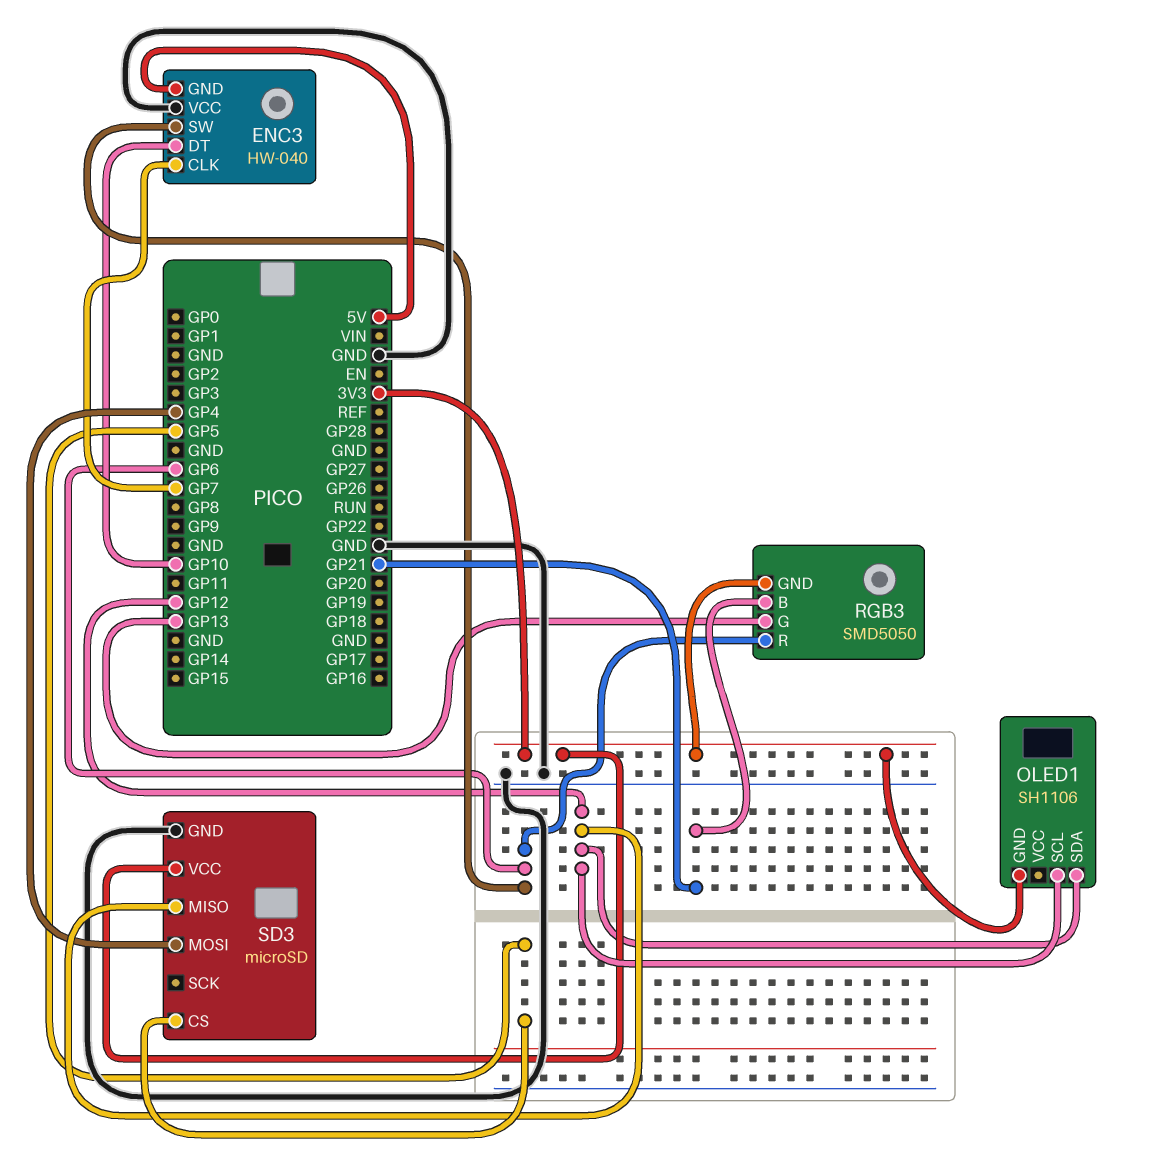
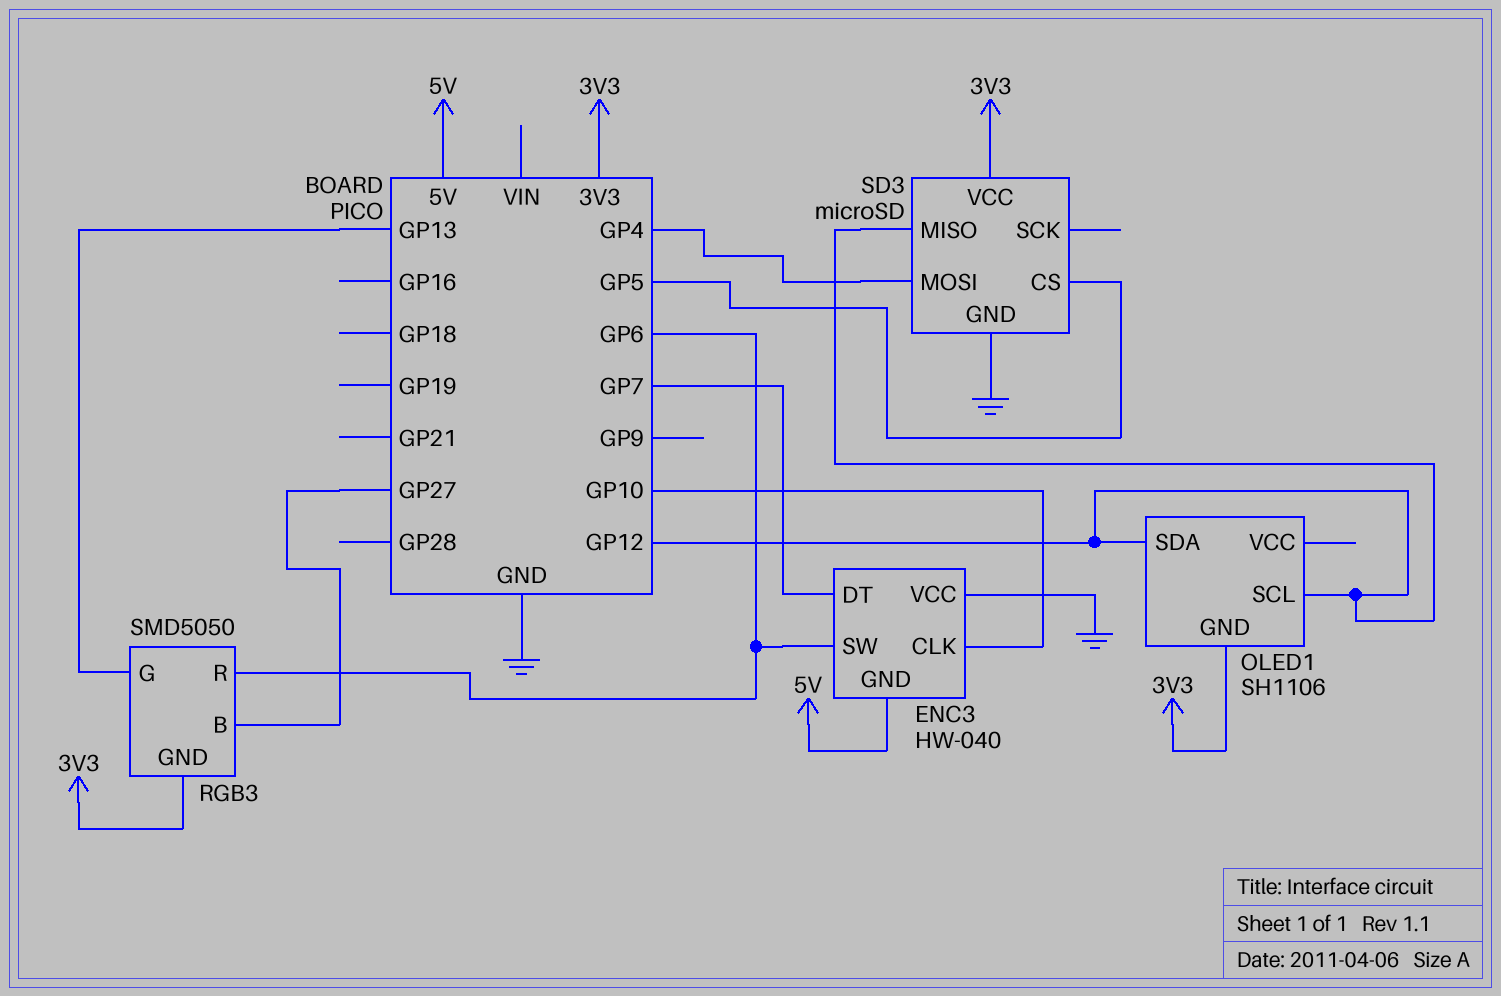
ENC3 pin CLK: GP7 -> GP10
ENC3 pin DT: GP10 -> GP7
RGB3 pin B: GP21 -> GP27

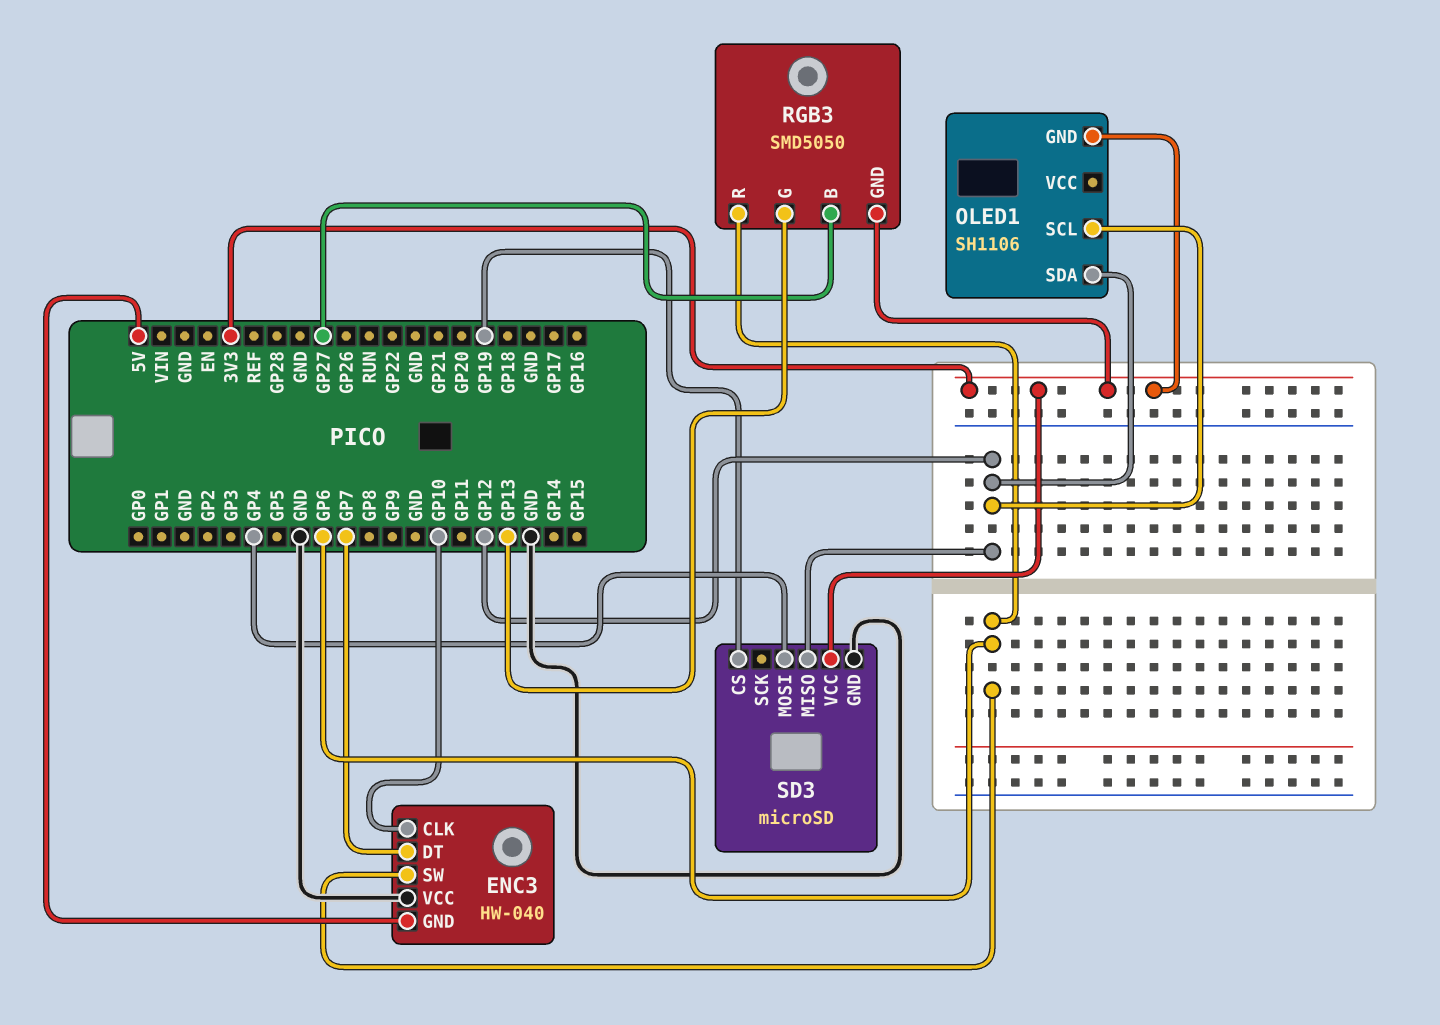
SD3 pin CS: GP5 -> GP19

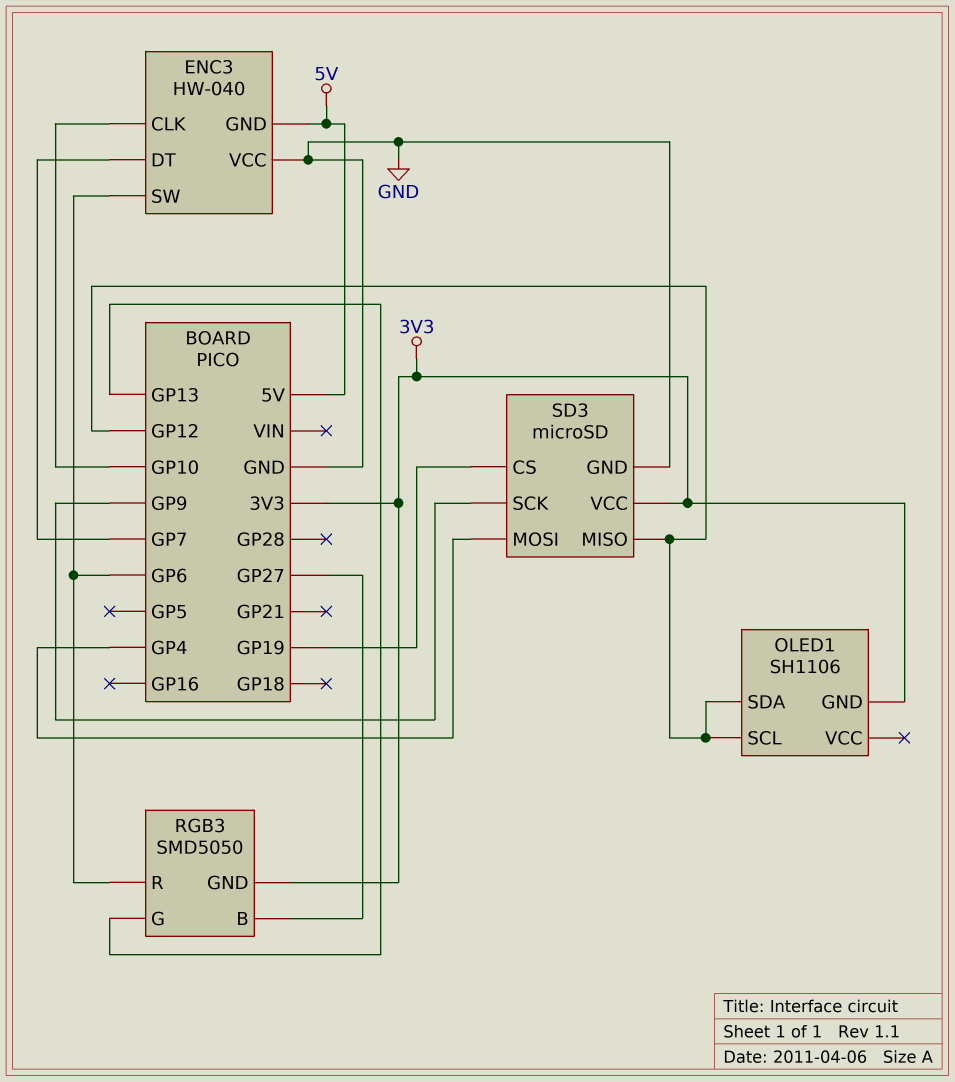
SD3 pin SCK: none -> GP9

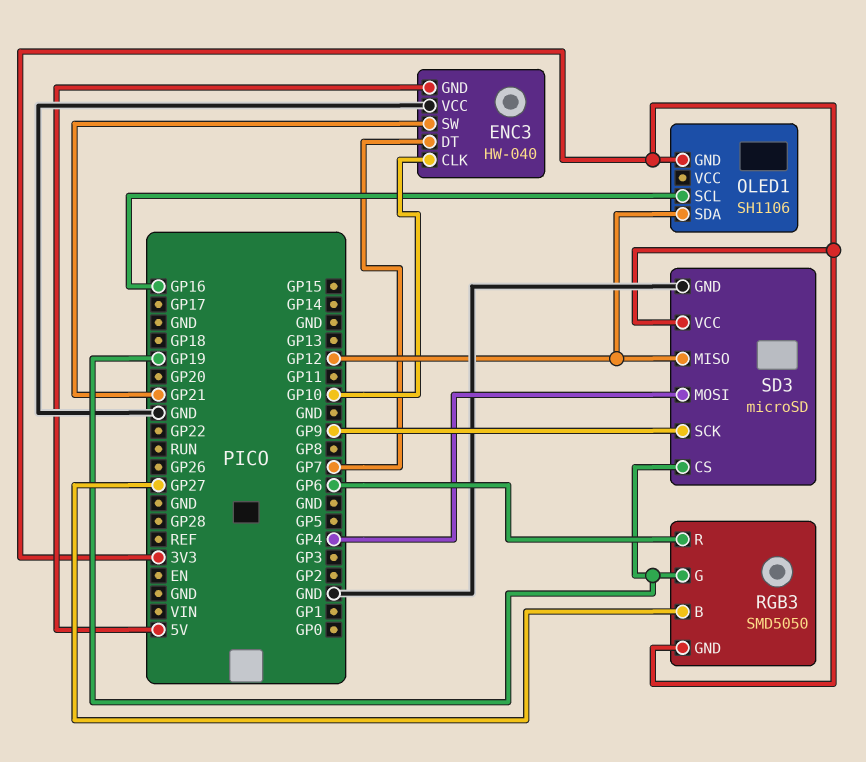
ENC3 pin SW: GP6 -> GP21
OLED1 pin SCL: GP12 -> GP16
RGB3 pin G: GP13 -> GP19

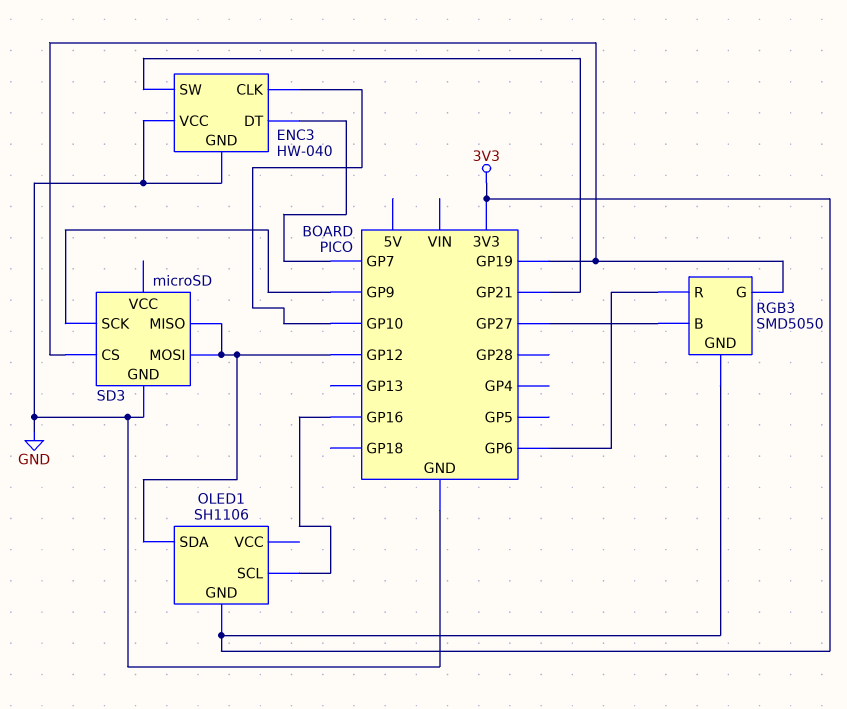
ENC3 pin GND: 5V -> GND
SD3 pin MOSI: GP4 -> GP12
SD3 pin VCC: 3V3 -> none

